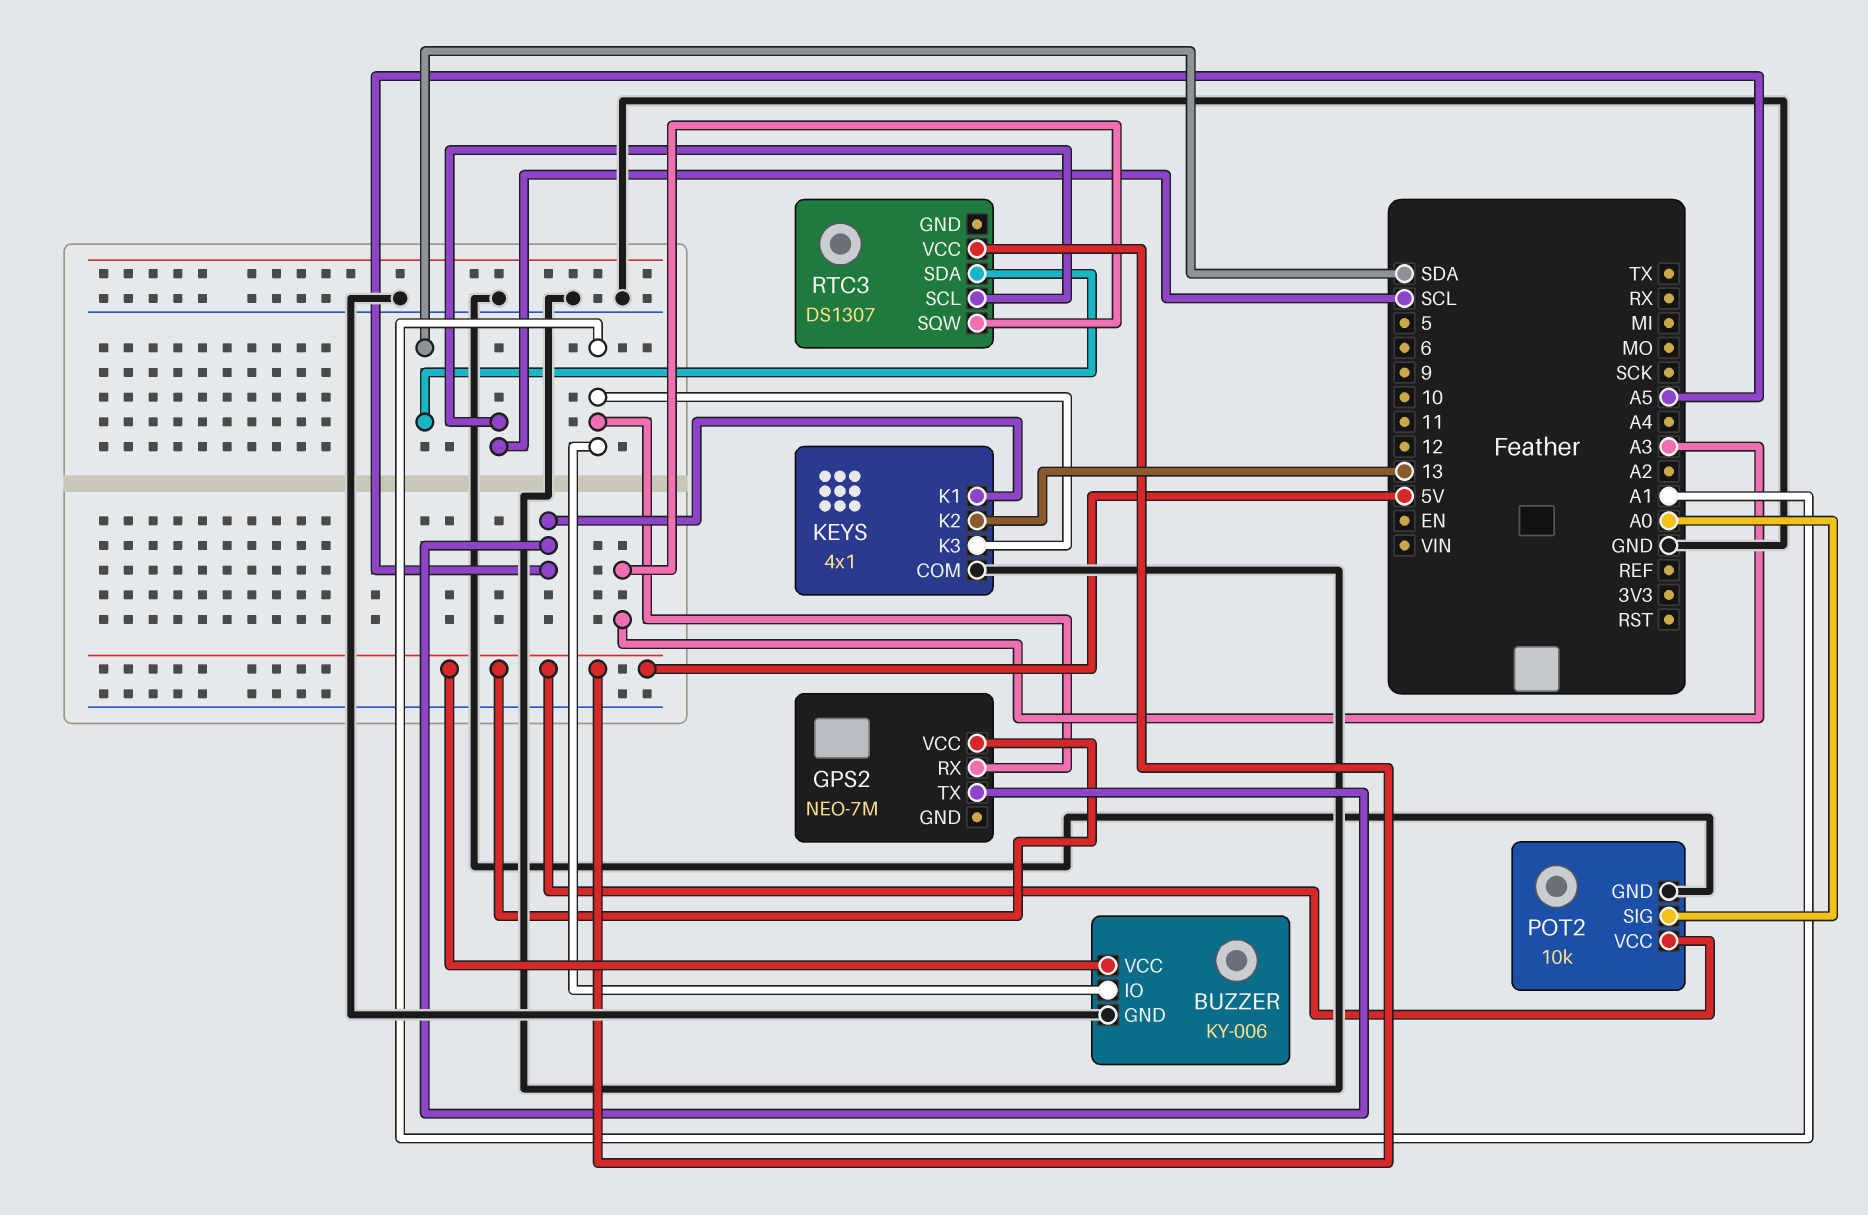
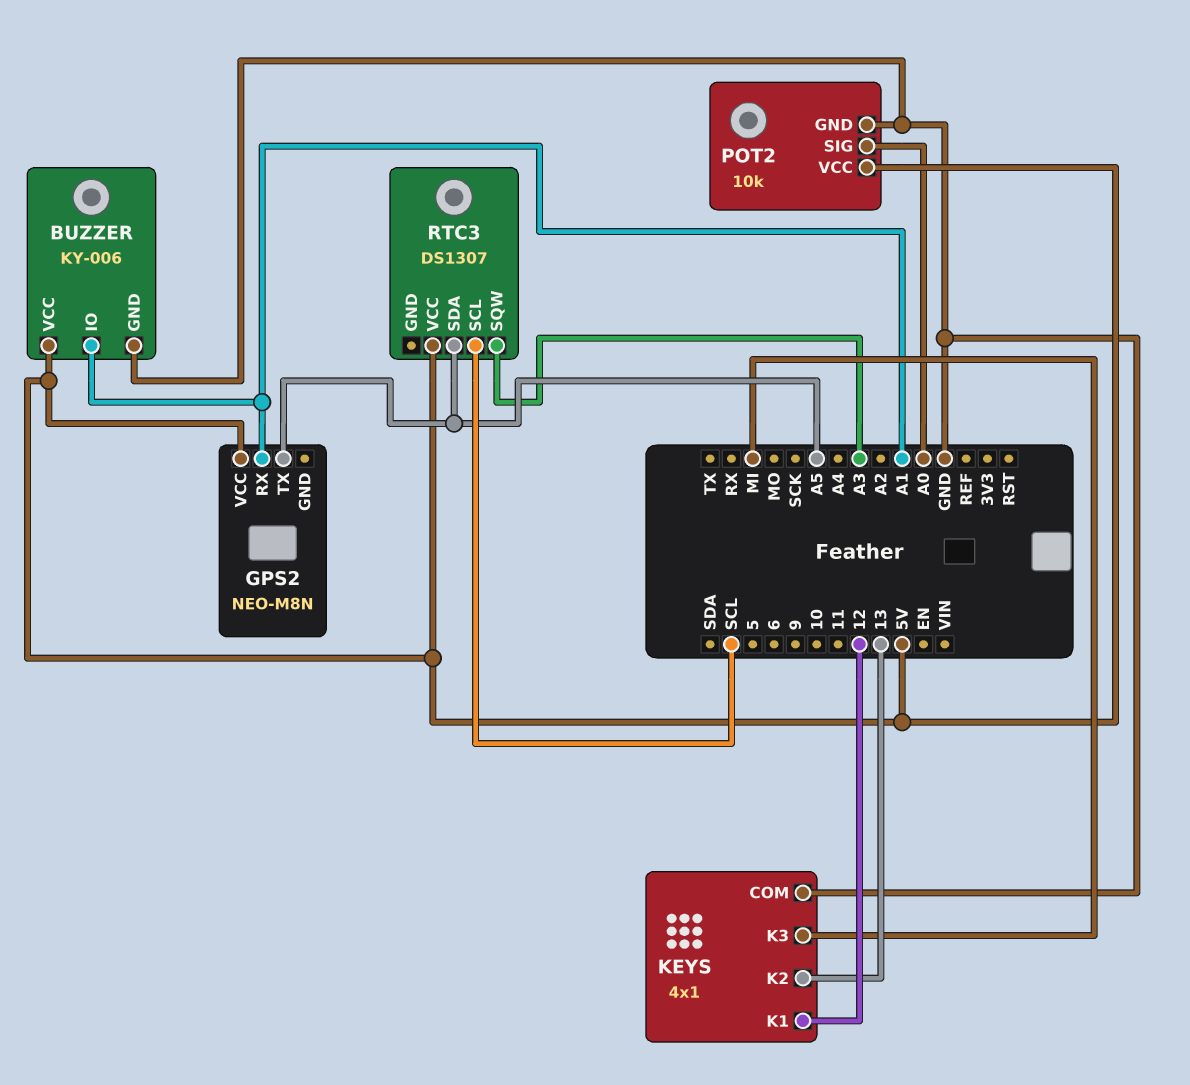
GPS2: NEO-7M -> NEO-M8N
KEYS pin K1: A5 -> 12
KEYS pin K3: A1 -> MI
RTC3 pin SDA: SDA -> A5

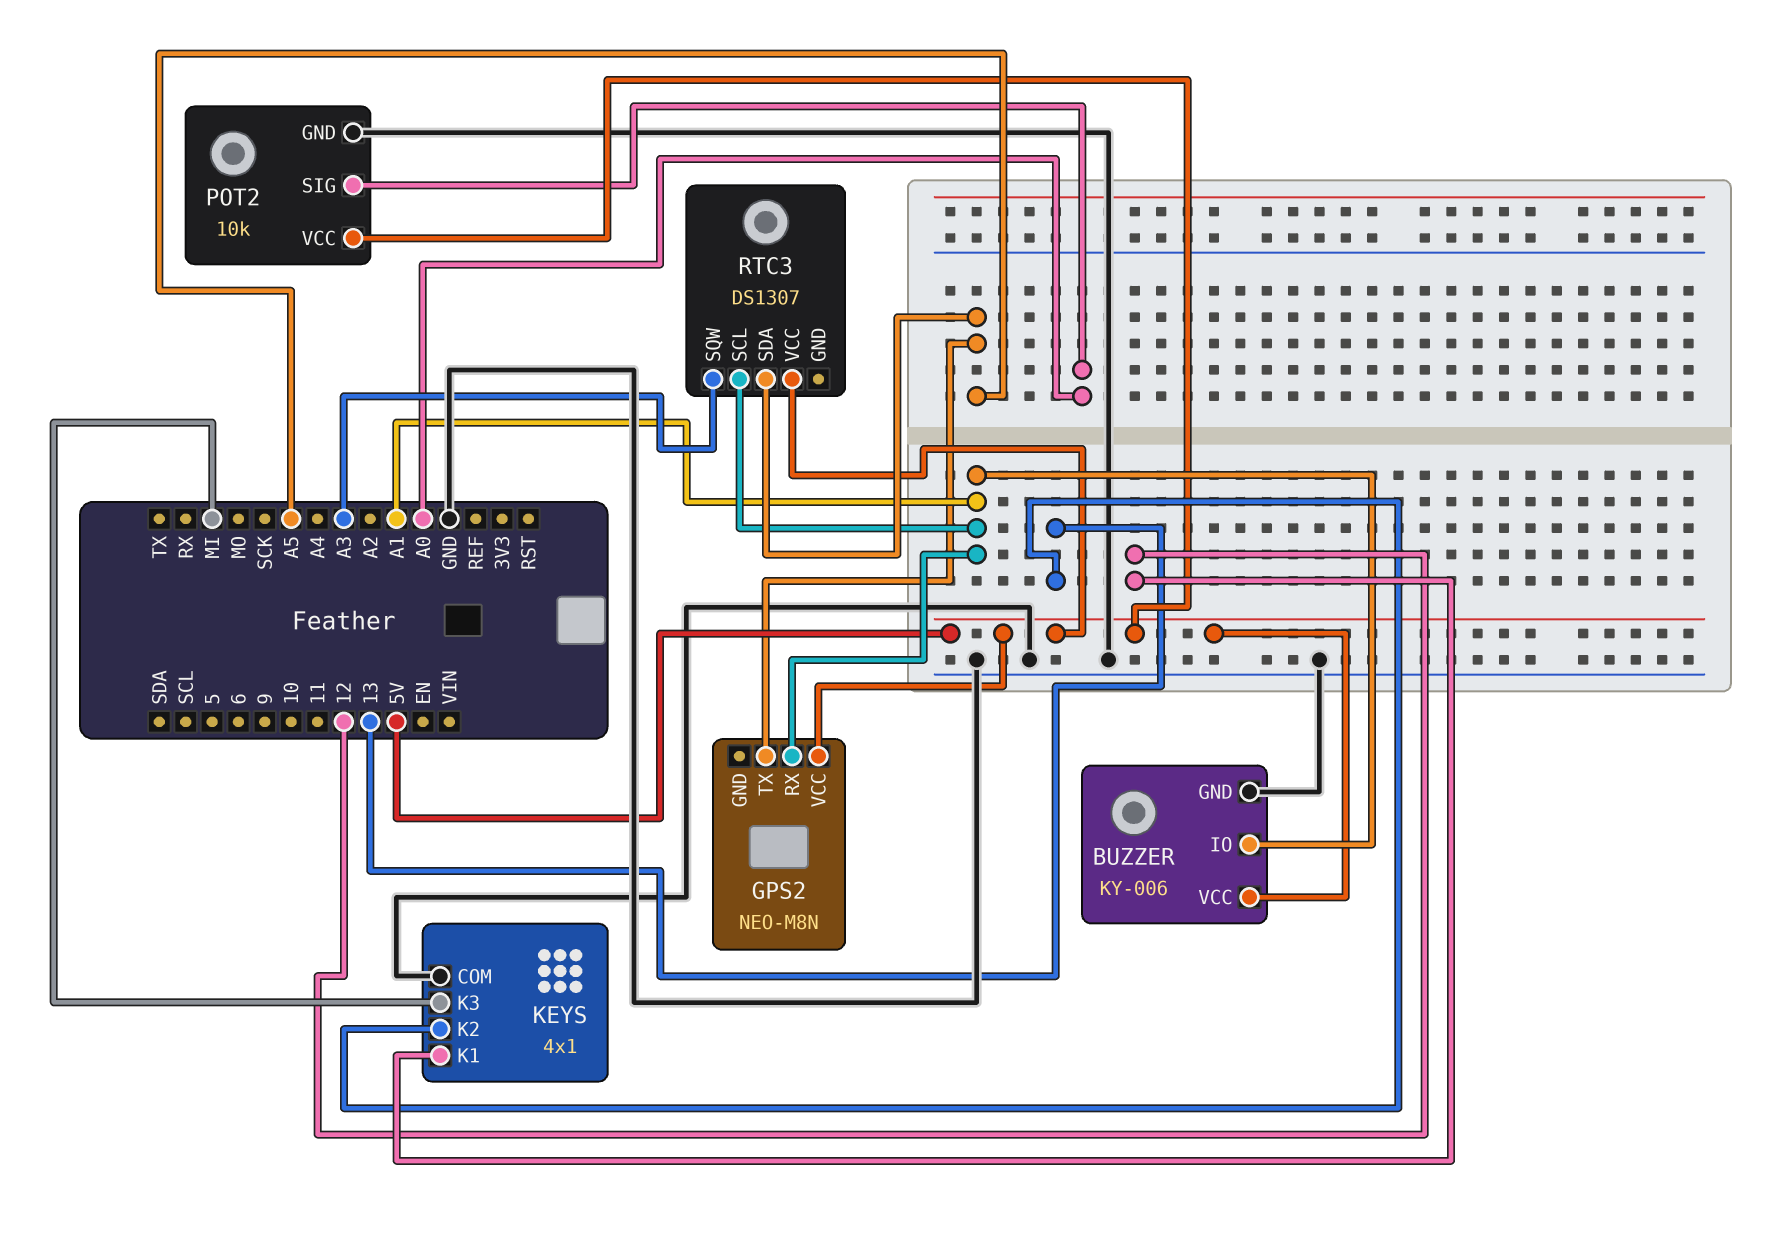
RTC3 pin SCL: SCL -> A1

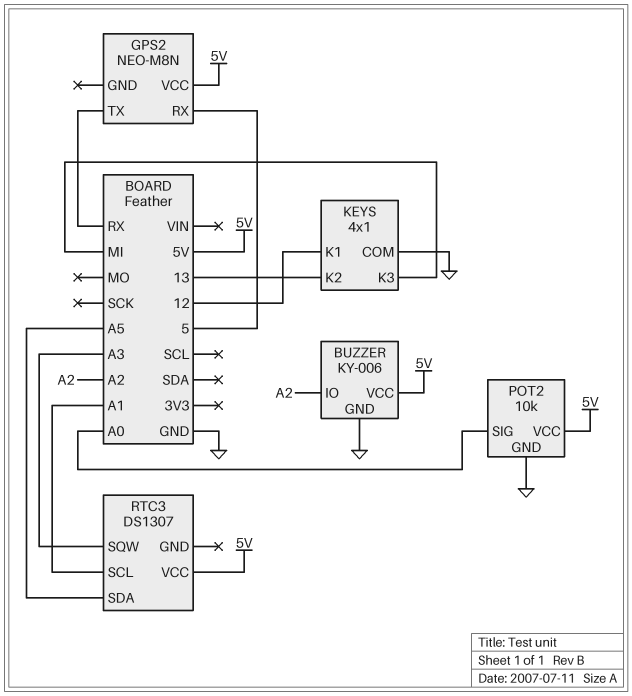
BUZZER pin IO: A1 -> A2
GPS2 pin RX: A1 -> 5
GPS2 pin TX: A5 -> RX

